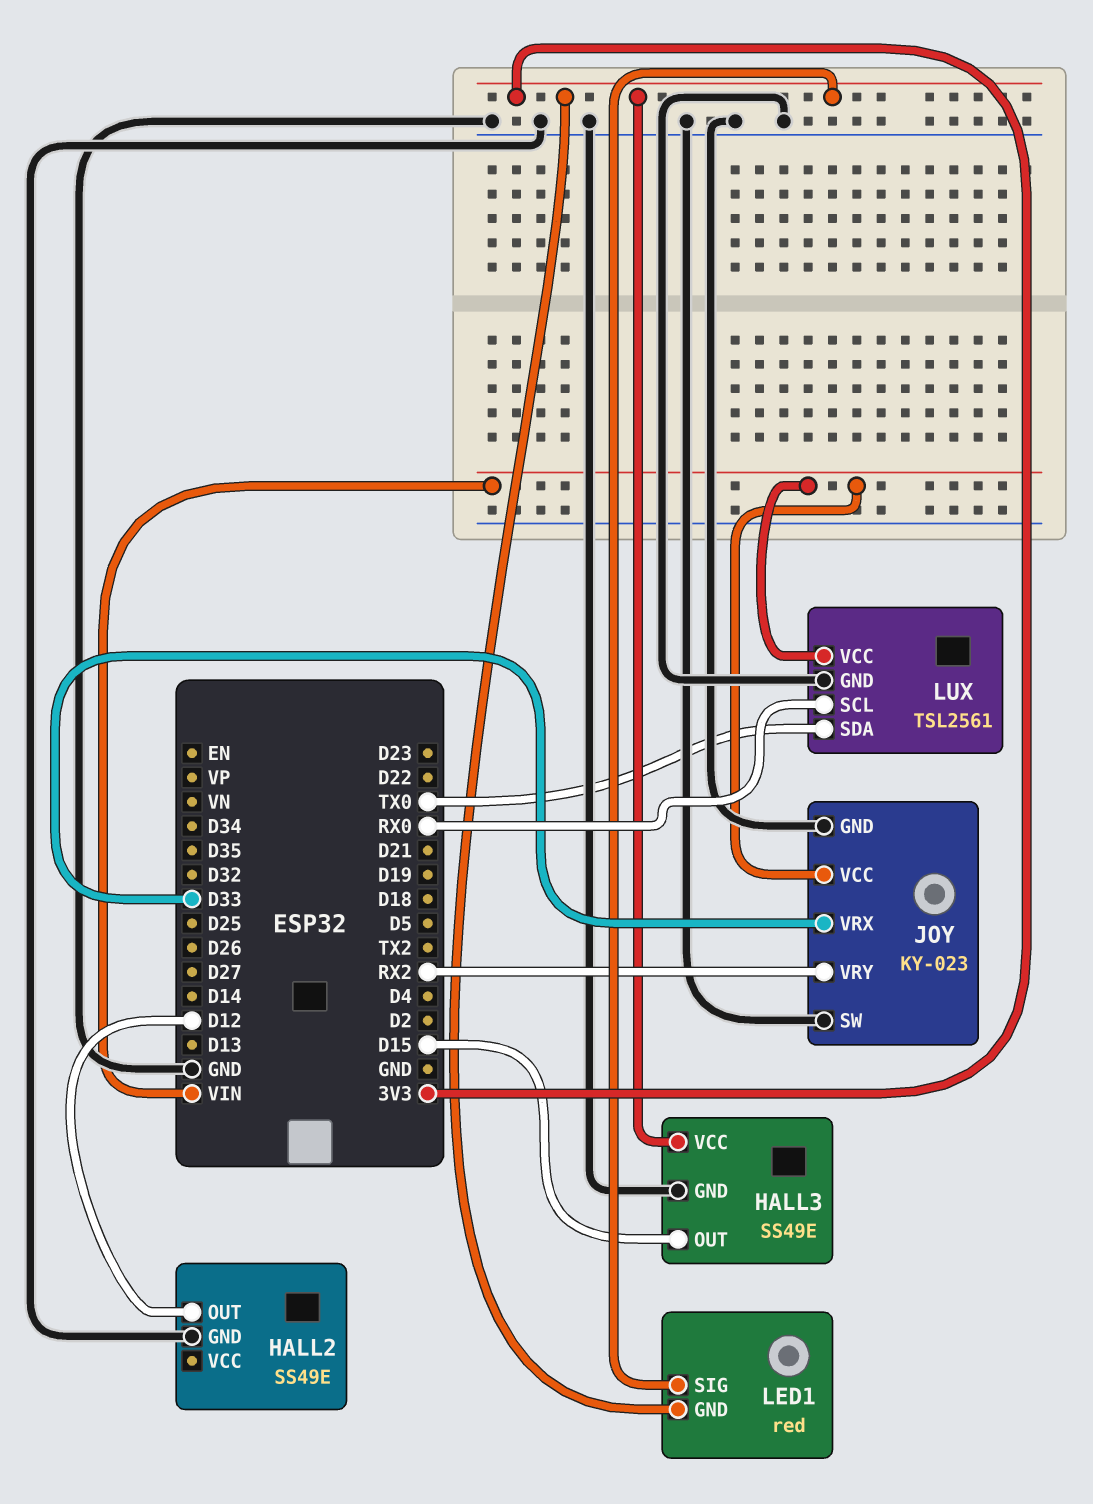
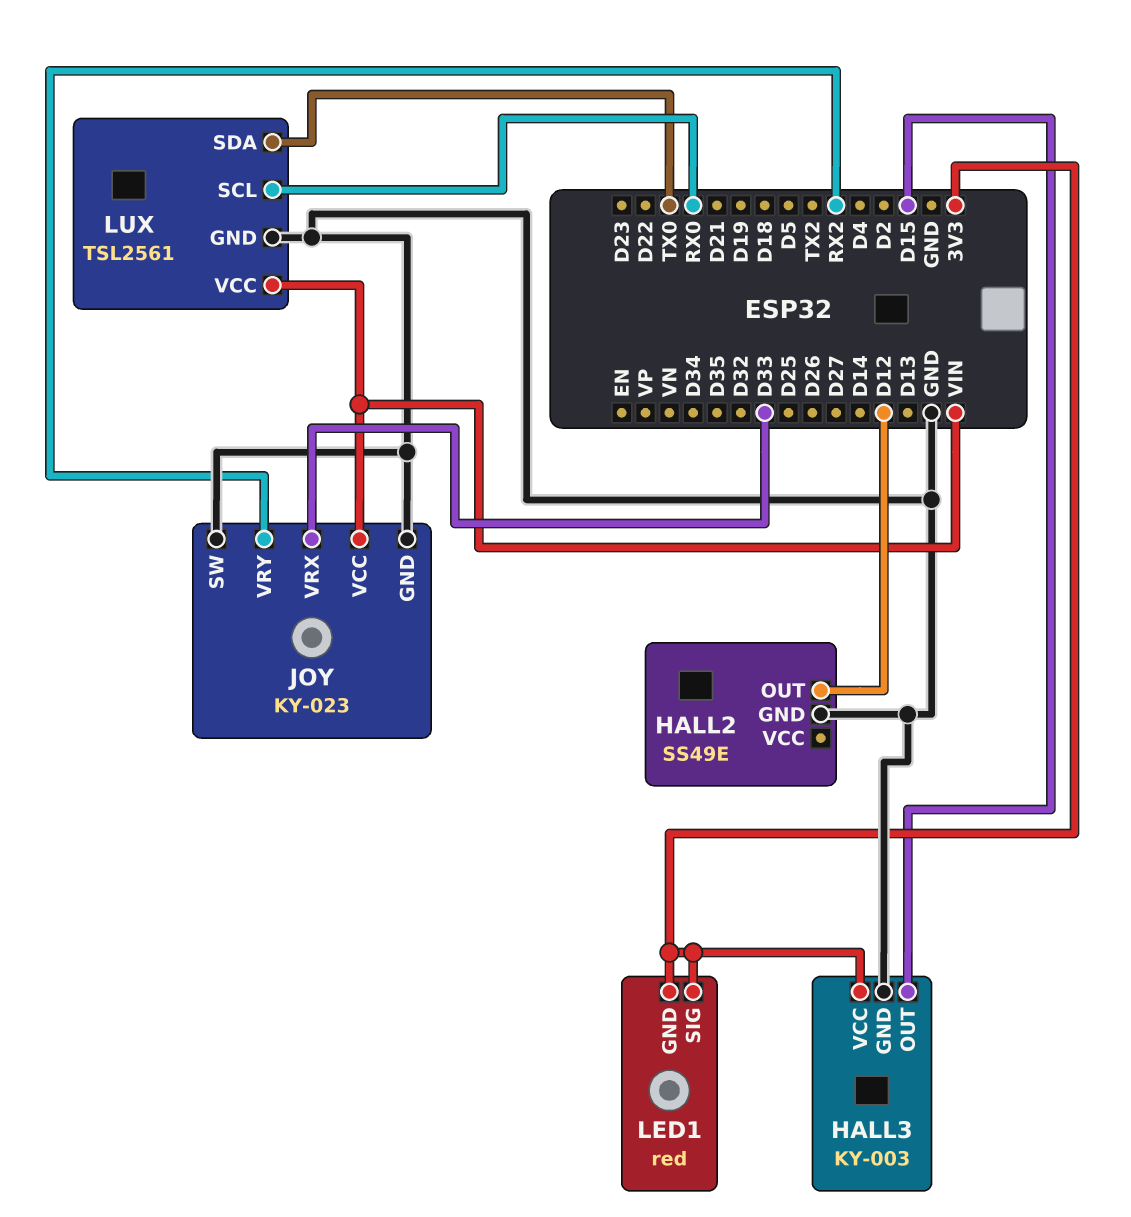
HALL3: SS49E -> KY-003

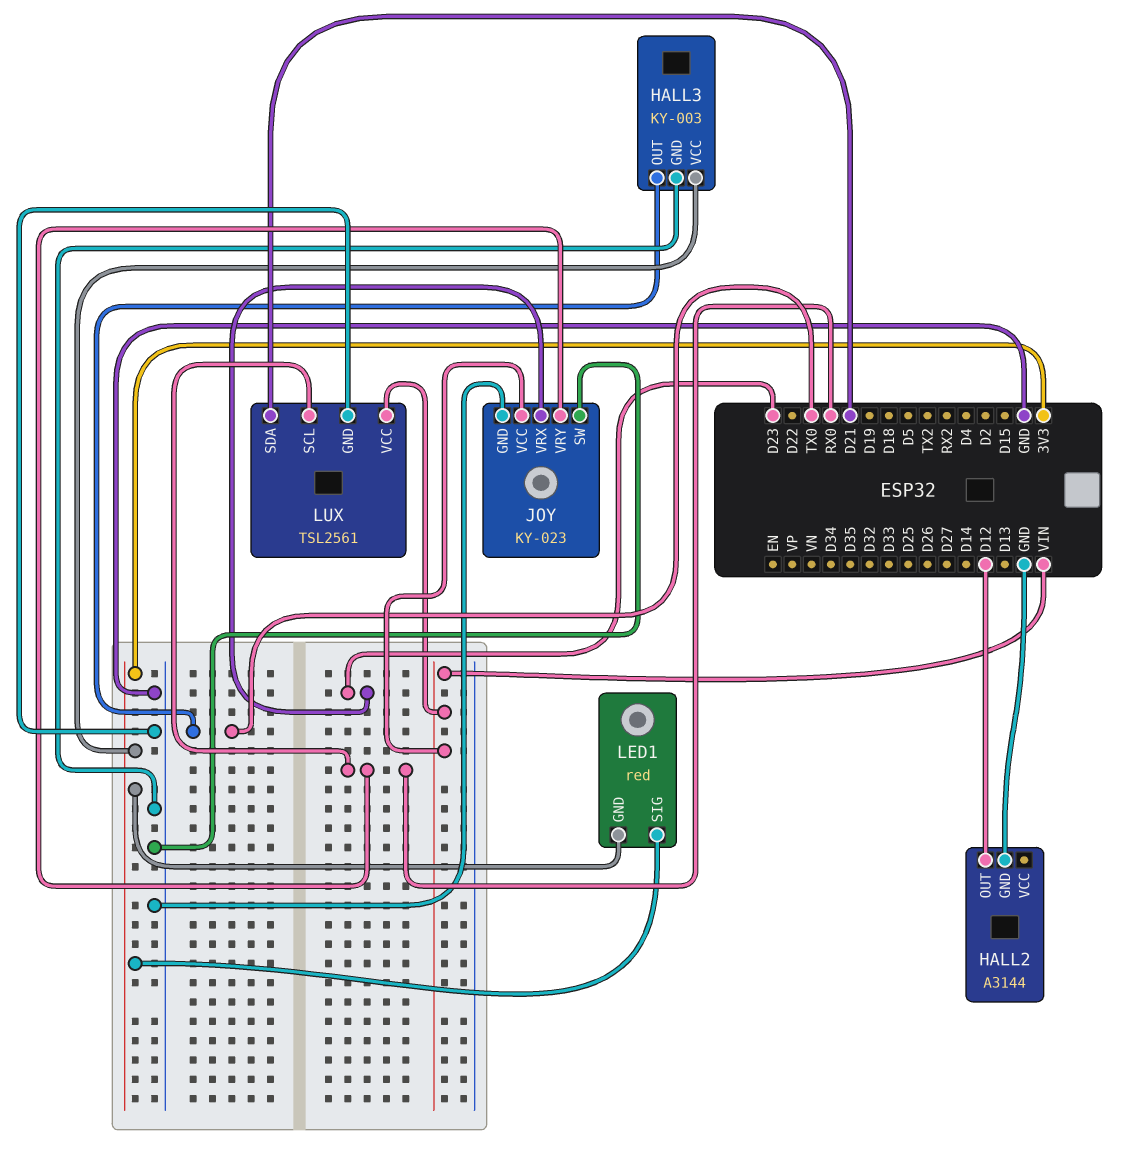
HALL2: SS49E -> A3144
HALL3 pin OUT: D15 -> TX0
JOY pin VRX: D33 -> D23
JOY pin VRY: RX2 -> RX0
LUX pin SDA: TX0 -> D21

